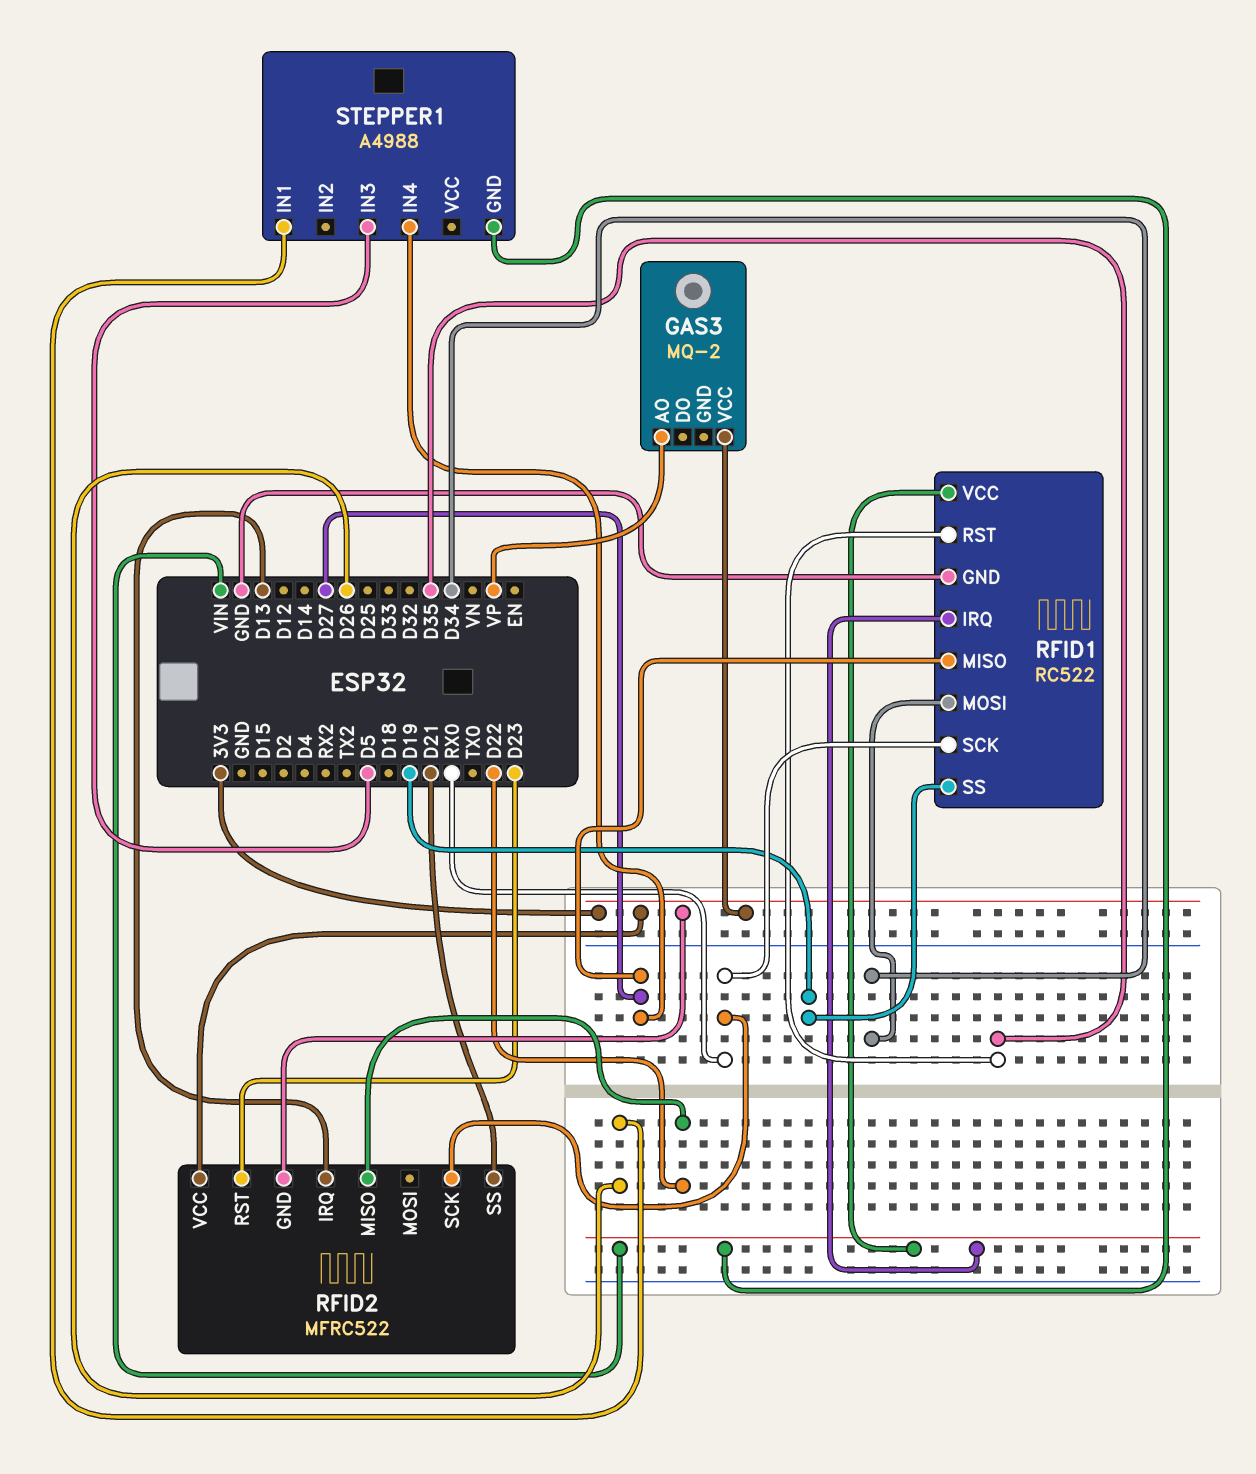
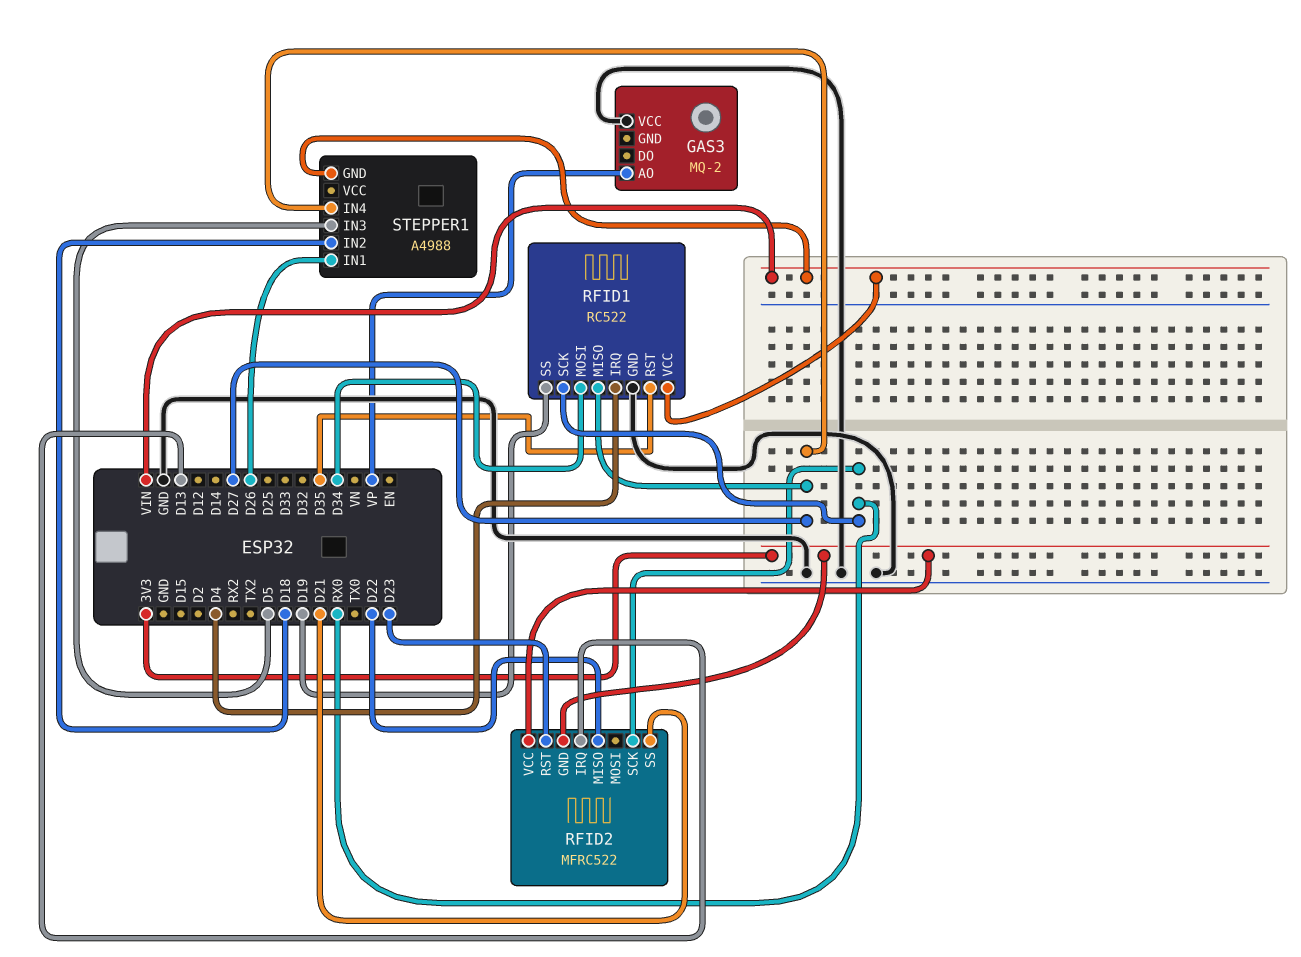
GAS3 pin VCC: 3V3 -> GND
RFID1 pin IRQ: VIN -> D4
STEPPER1 pin IN2: none -> D18

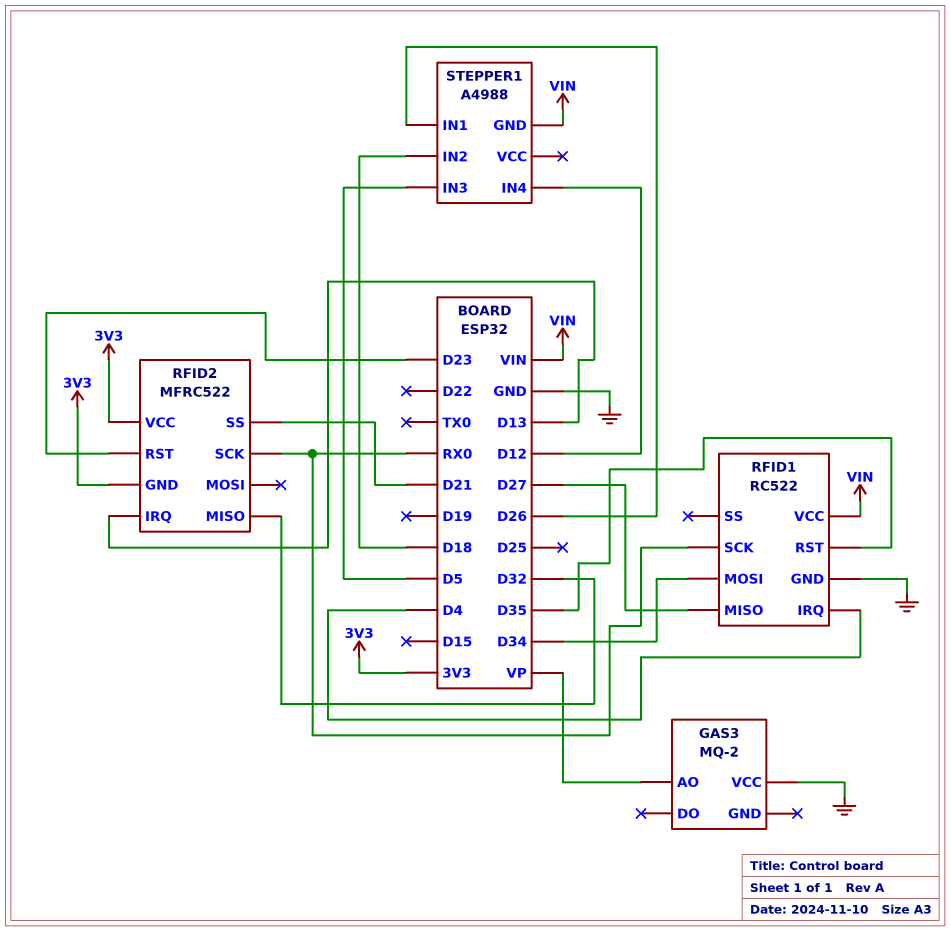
RFID1 pin SS: D19 -> none
RFID2 pin MISO: D22 -> D32
STEPPER1 pin IN4: D27 -> D12

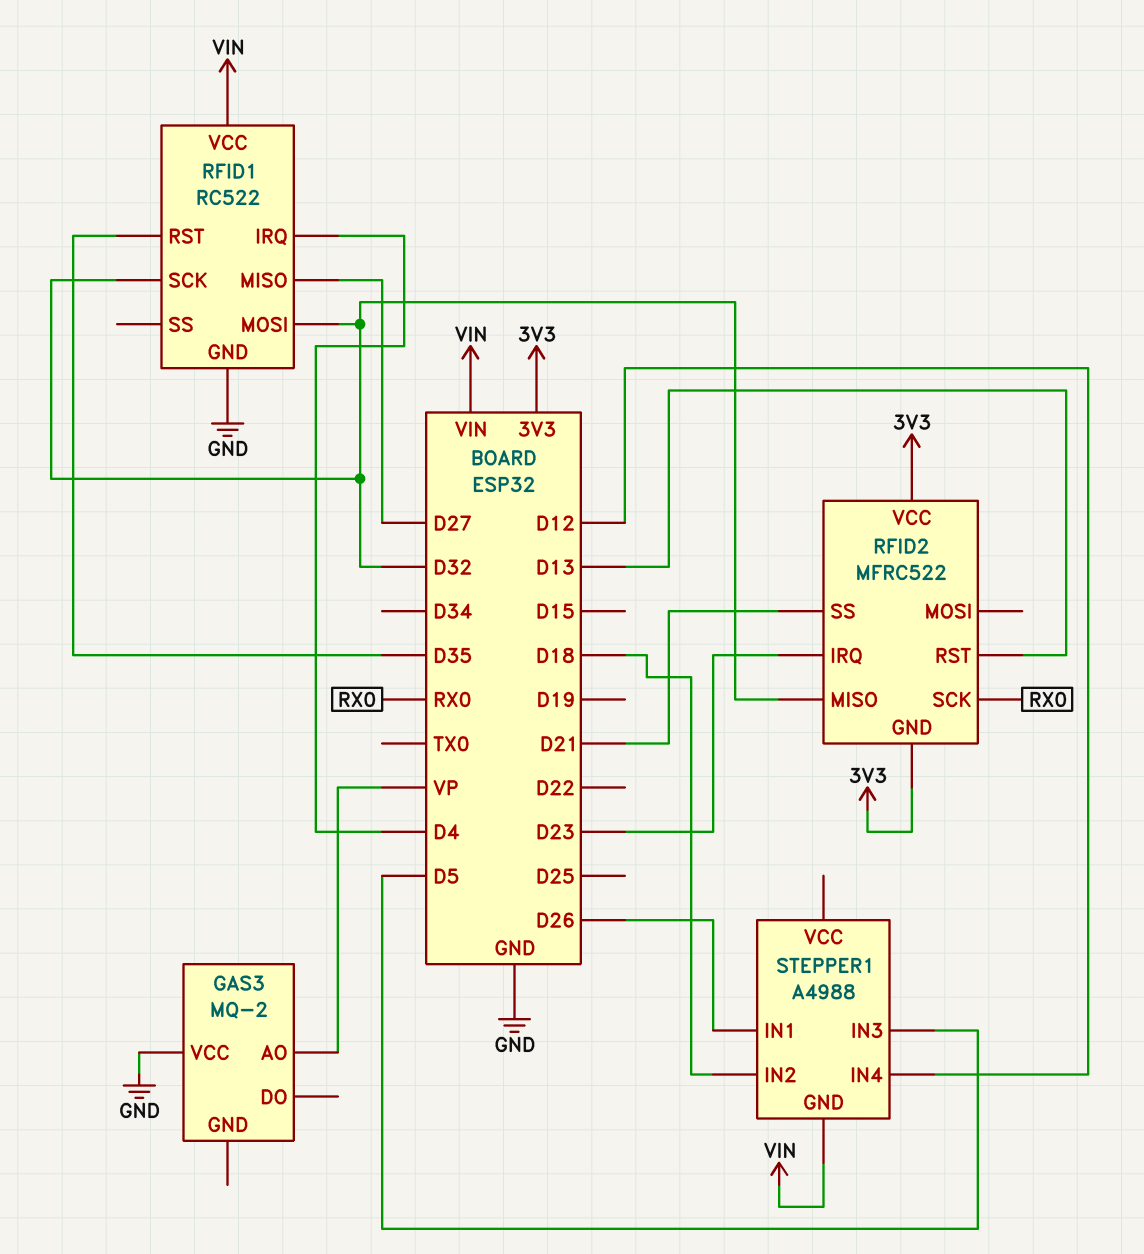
RFID1 pin MOSI: D34 -> D32
RFID1 pin SCK: RX0 -> D32
RFID2 pin IRQ: D13 -> D23
RFID2 pin RST: D23 -> D13

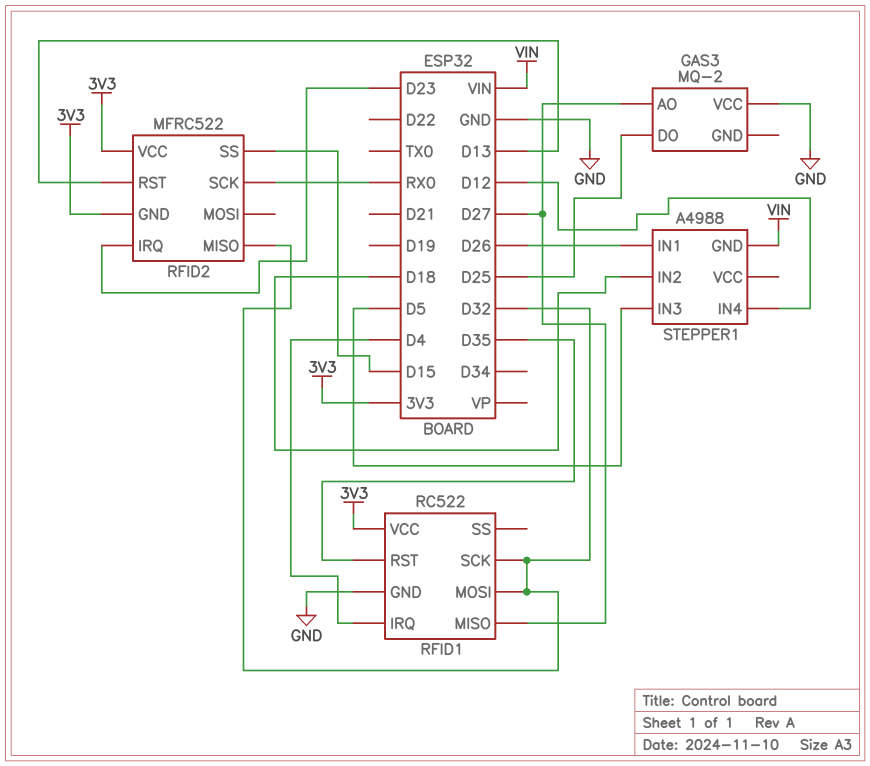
GAS3 pin AO: VP -> D27
GAS3 pin DO: none -> D25
RFID1 pin VCC: VIN -> 3V3
RFID2 pin SS: D21 -> D15

